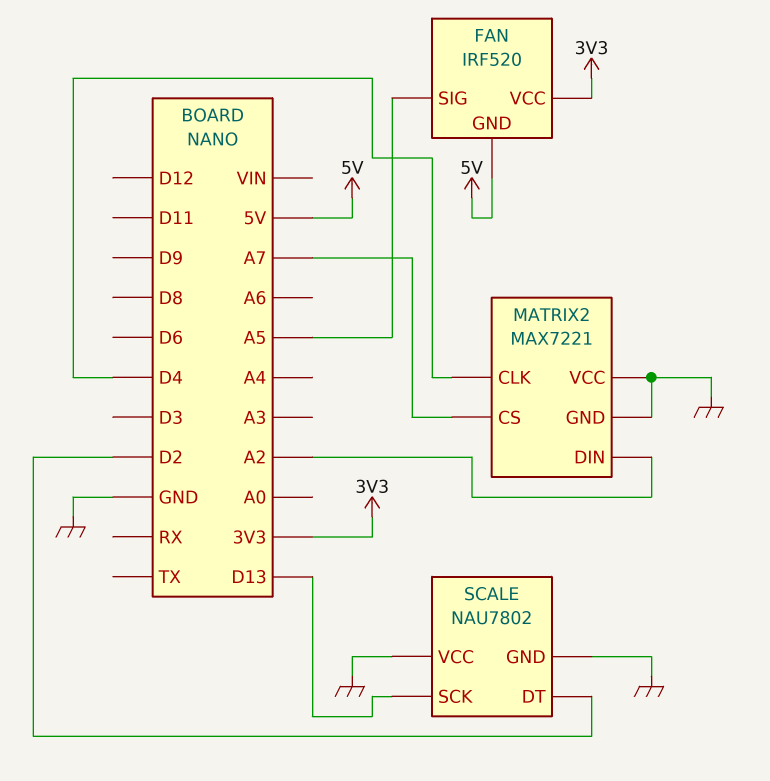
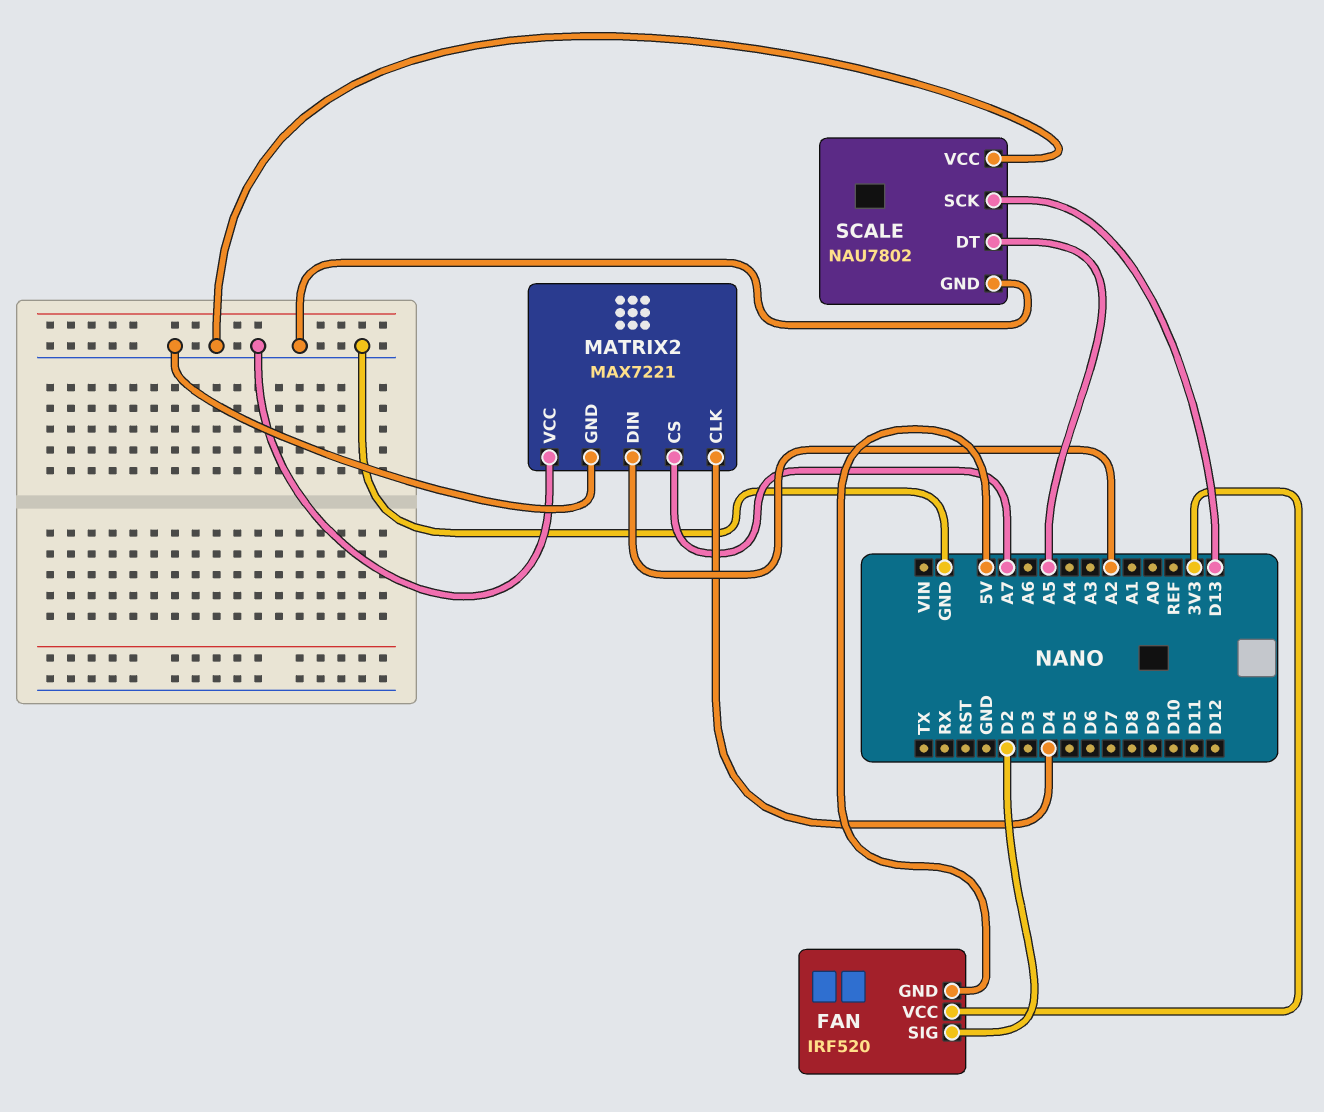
FAN pin SIG: A5 -> D2
SCALE pin DT: D2 -> A5

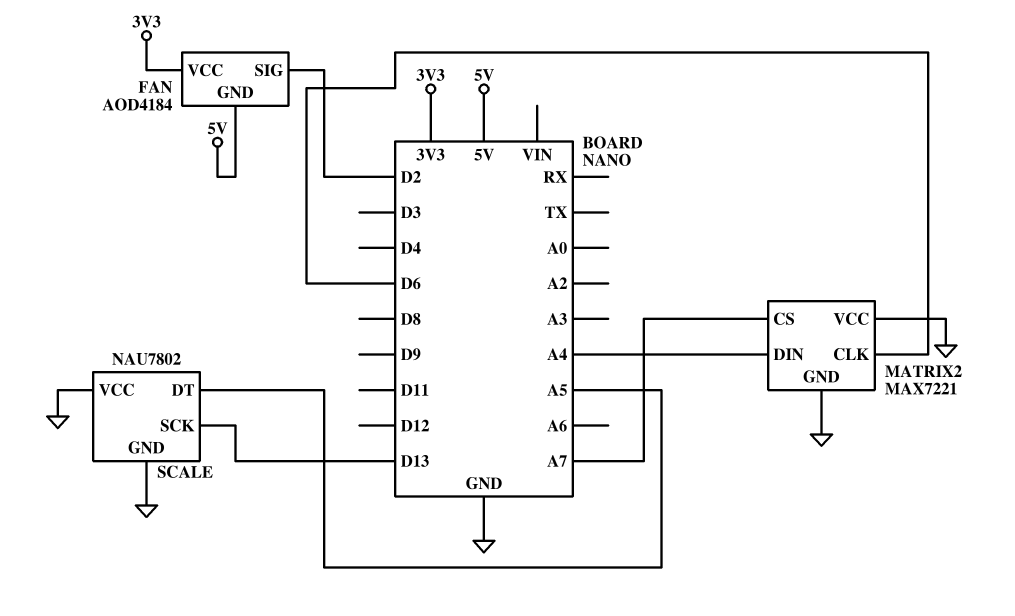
FAN: IRF520 -> AOD4184
MATRIX2 pin CLK: D4 -> D6
MATRIX2 pin DIN: A2 -> A4

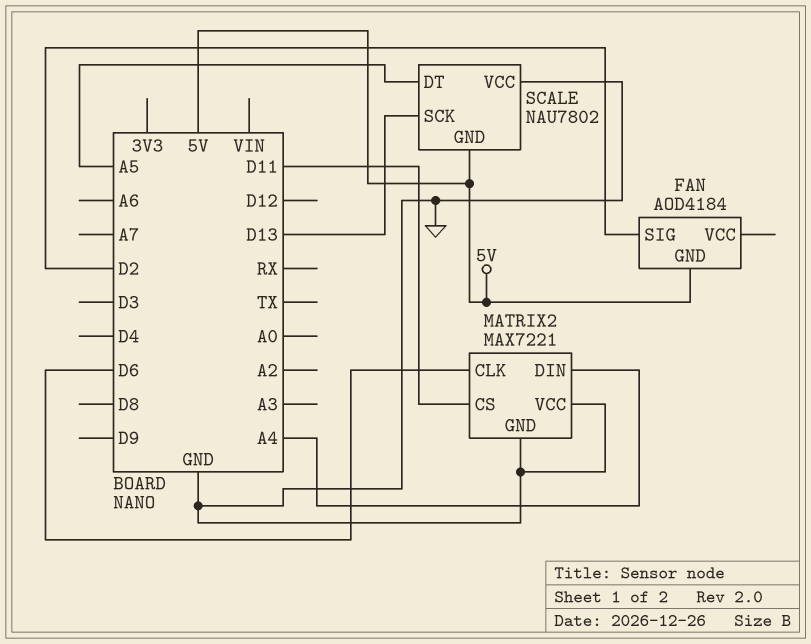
FAN pin VCC: 3V3 -> none
MATRIX2 pin CS: A7 -> D11
SCALE pin GND: GND -> 5V

